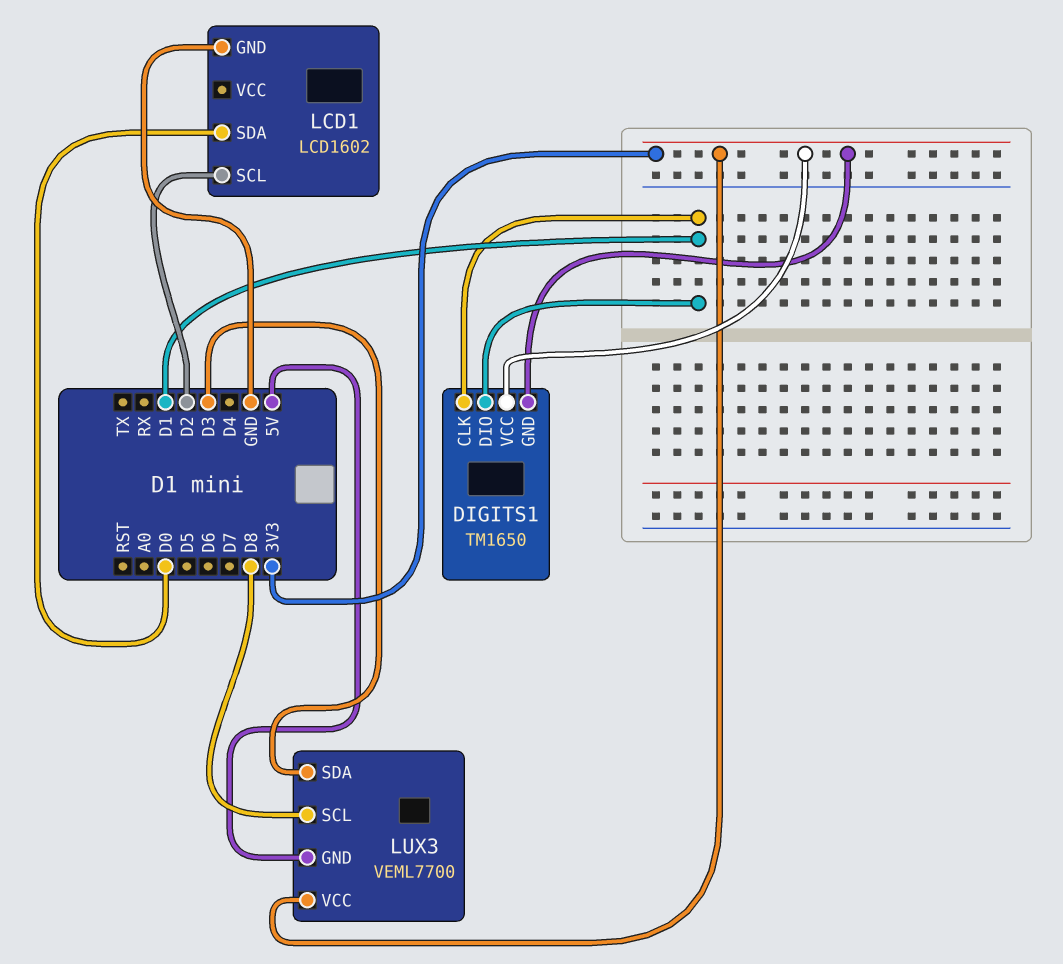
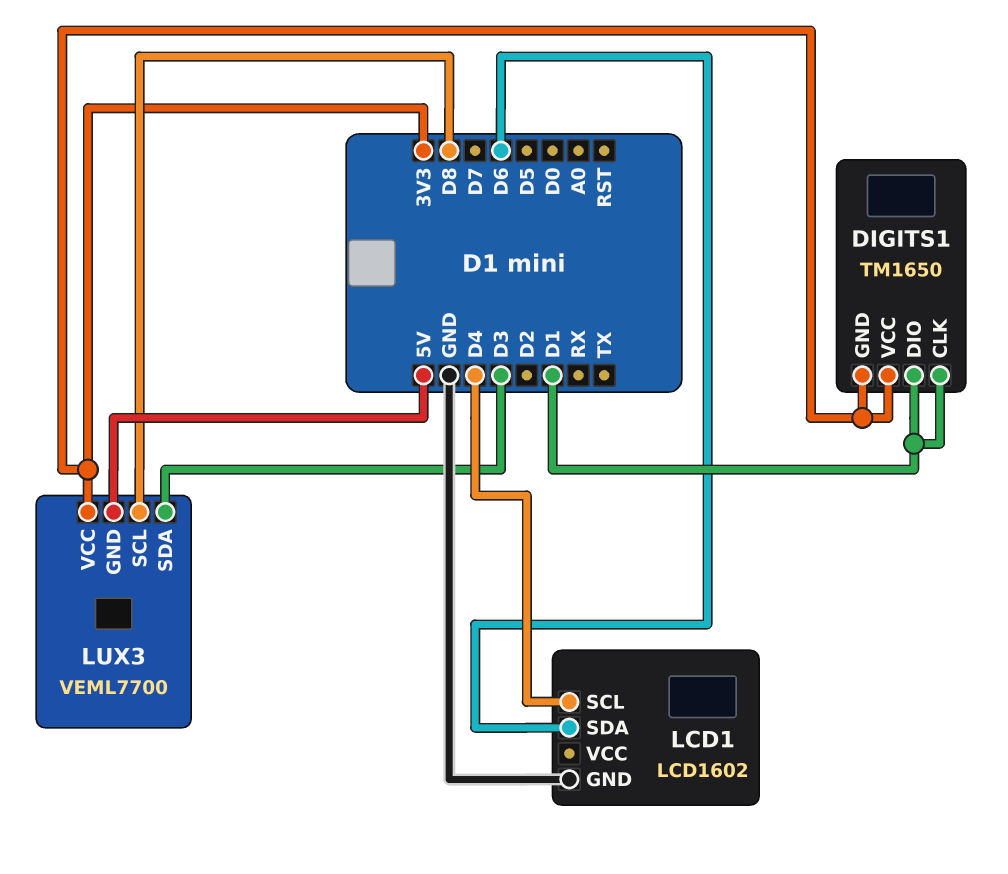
LCD1 pin SCL: D2 -> D4
LCD1 pin SDA: D0 -> D6

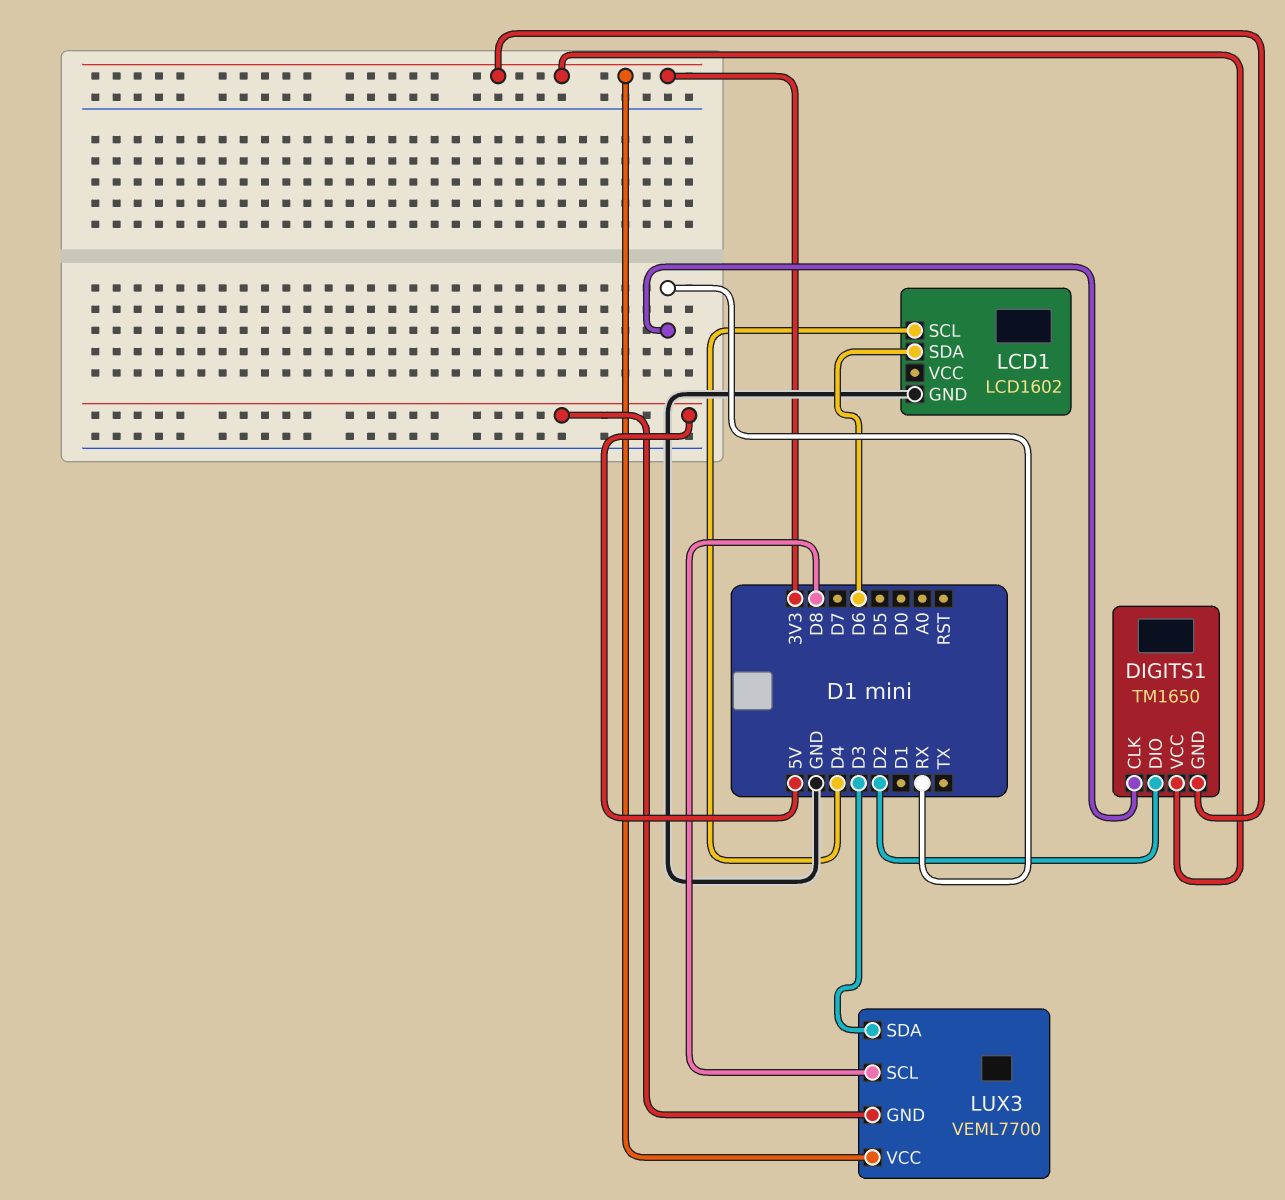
DIGITS1 pin CLK: D1 -> RX
DIGITS1 pin DIO: D1 -> D2

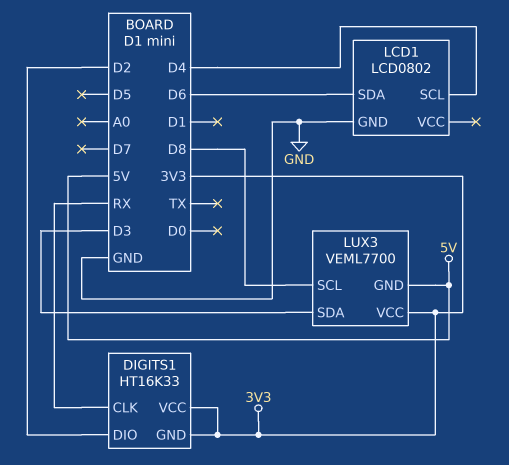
DIGITS1: TM1650 -> HT16K33
LCD1: LCD1602 -> LCD0802

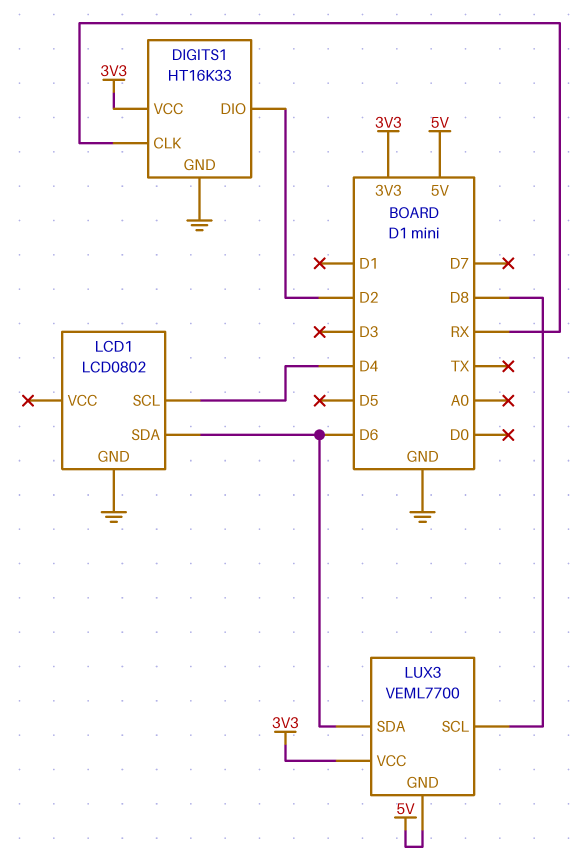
DIGITS1 pin GND: 3V3 -> GND
LUX3 pin SDA: D3 -> D6

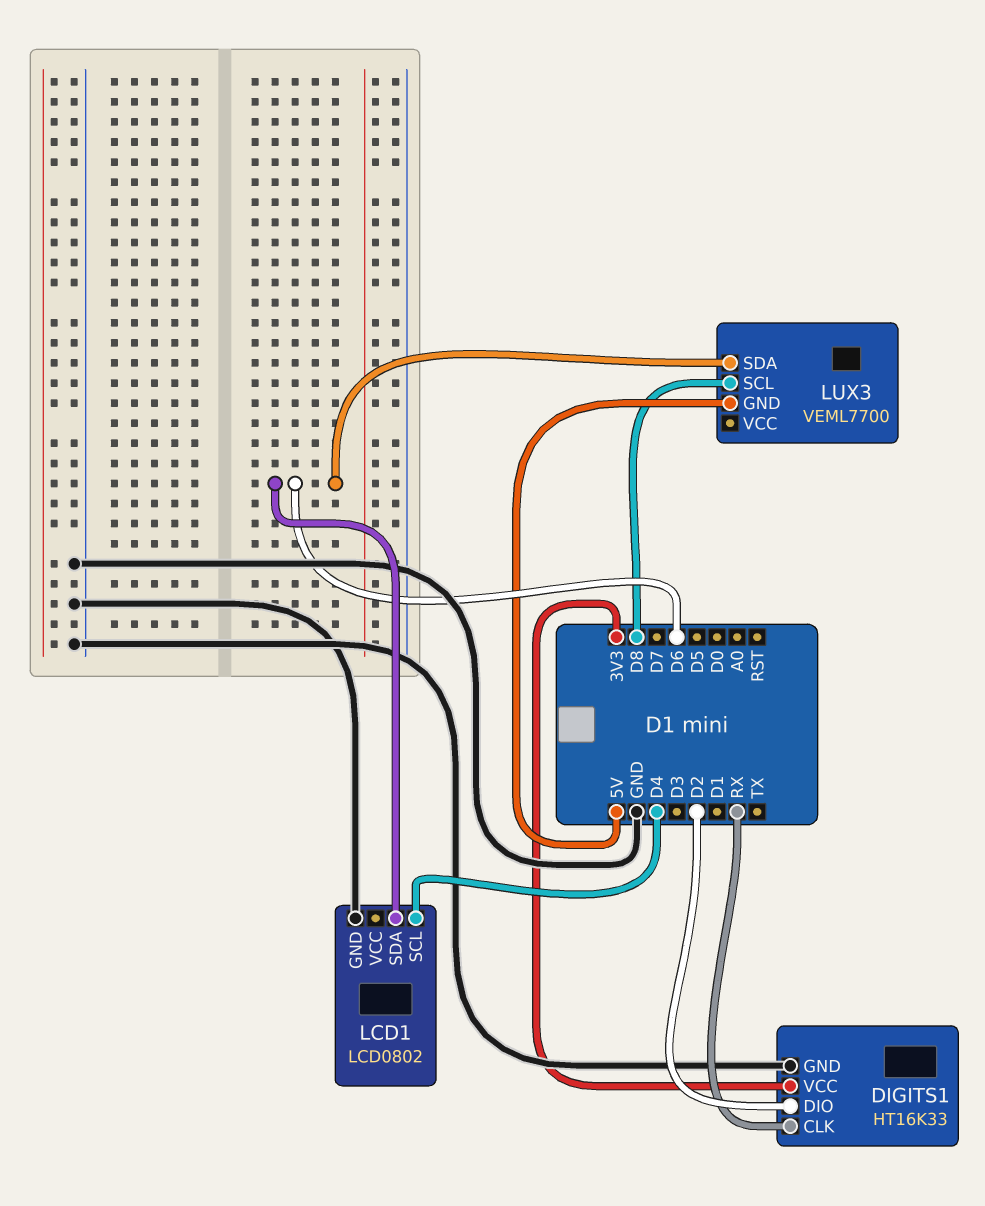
LUX3 pin VCC: 3V3 -> none

